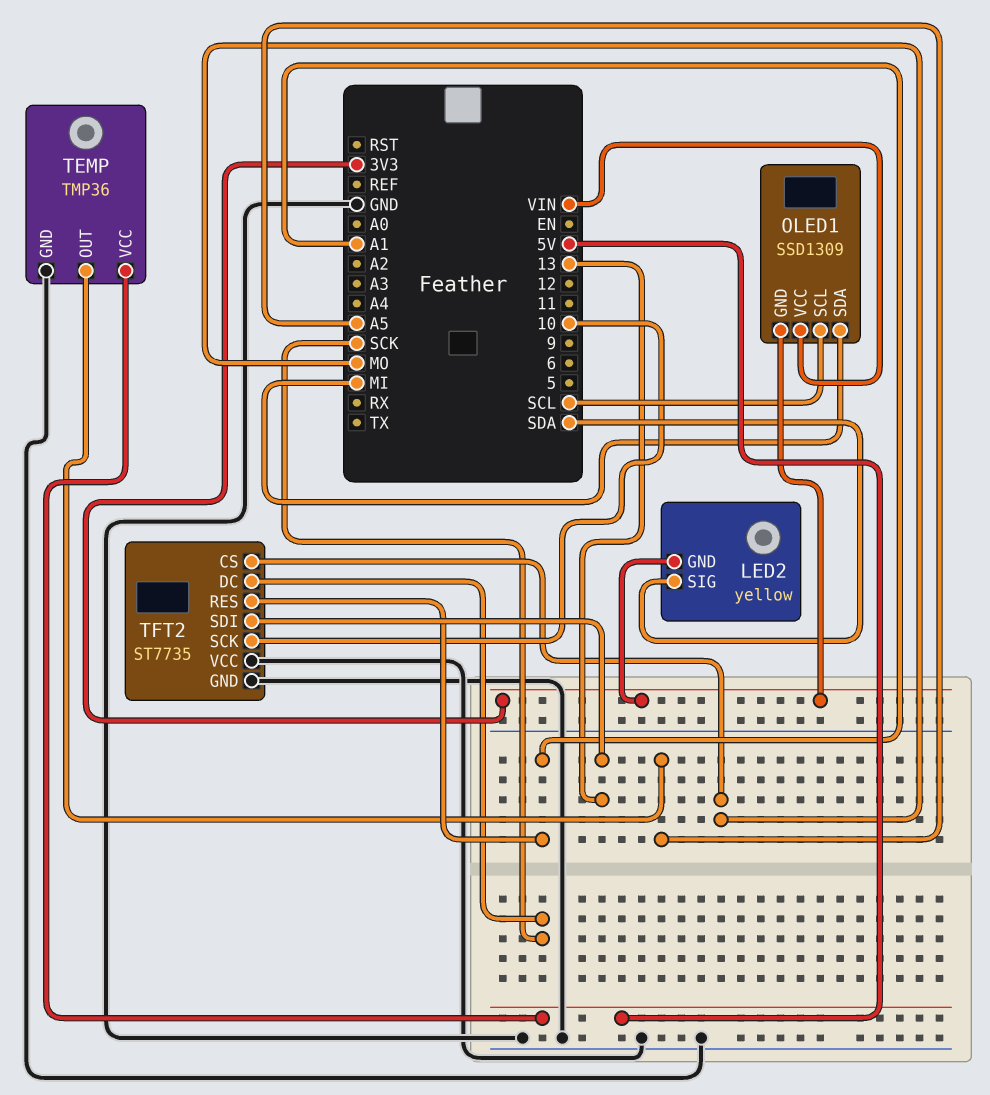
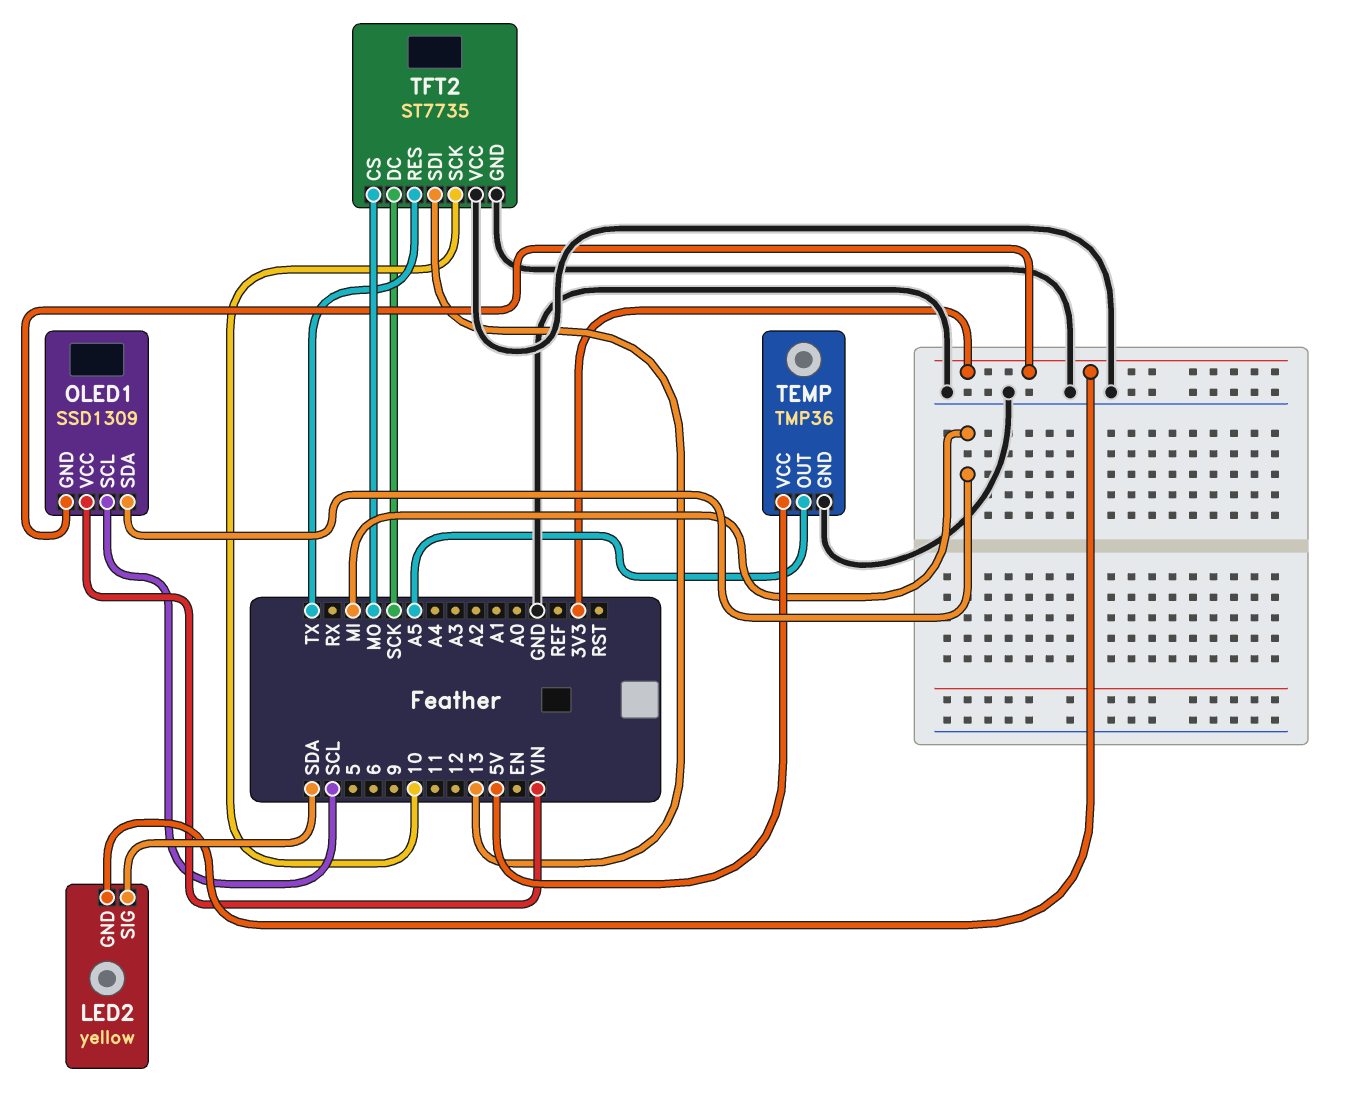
TFT2 pin RES: A1 -> TX

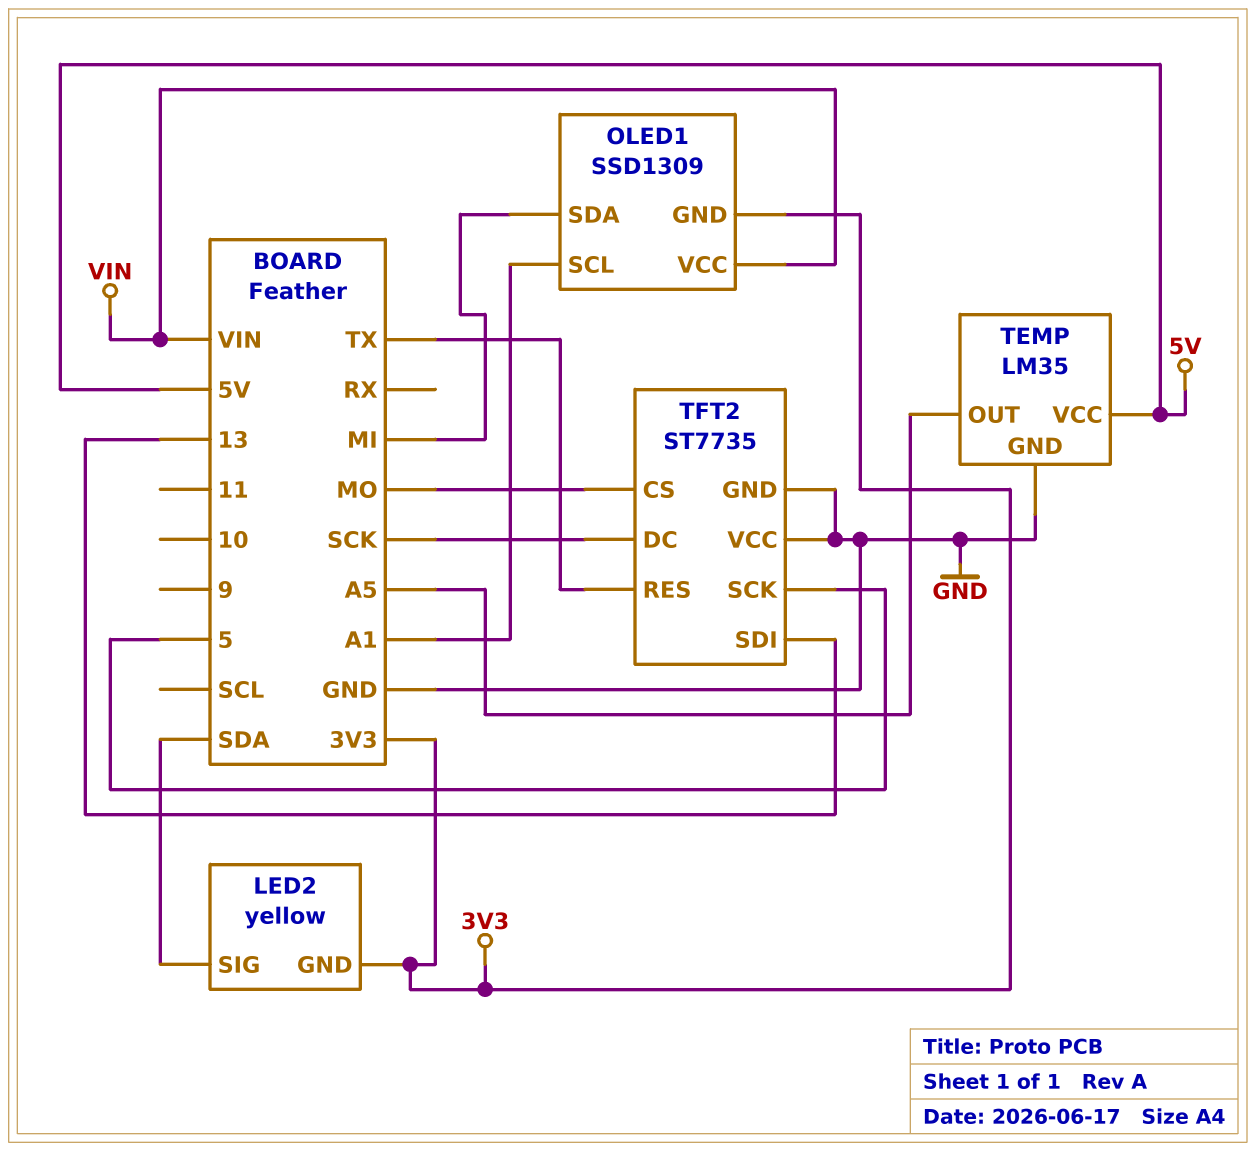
OLED1 pin SCL: SCL -> A1
TEMP: TMP36 -> LM35
TFT2 pin SCK: 10 -> 5

